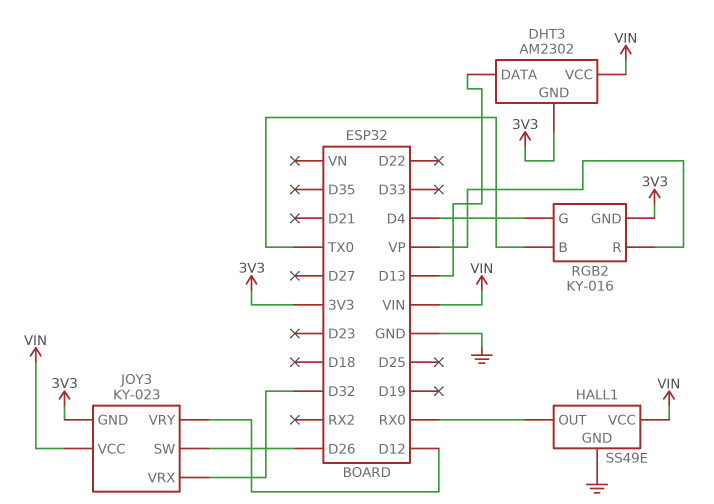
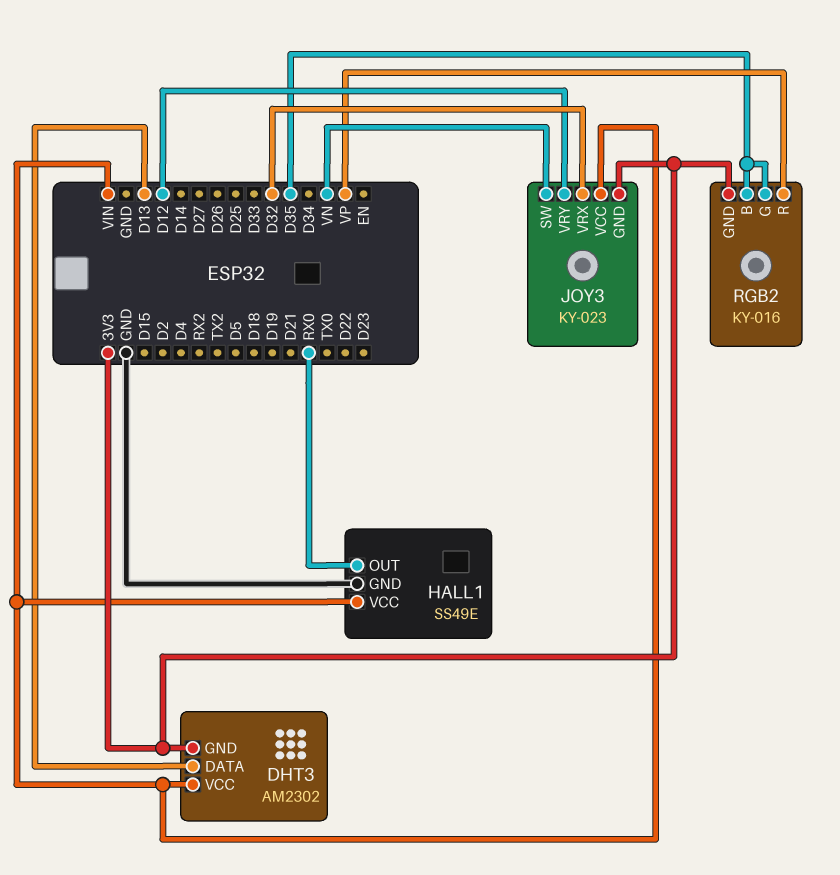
JOY3 pin SW: D26 -> VN
RGB2 pin B: TX0 -> D35
RGB2 pin G: D4 -> D35

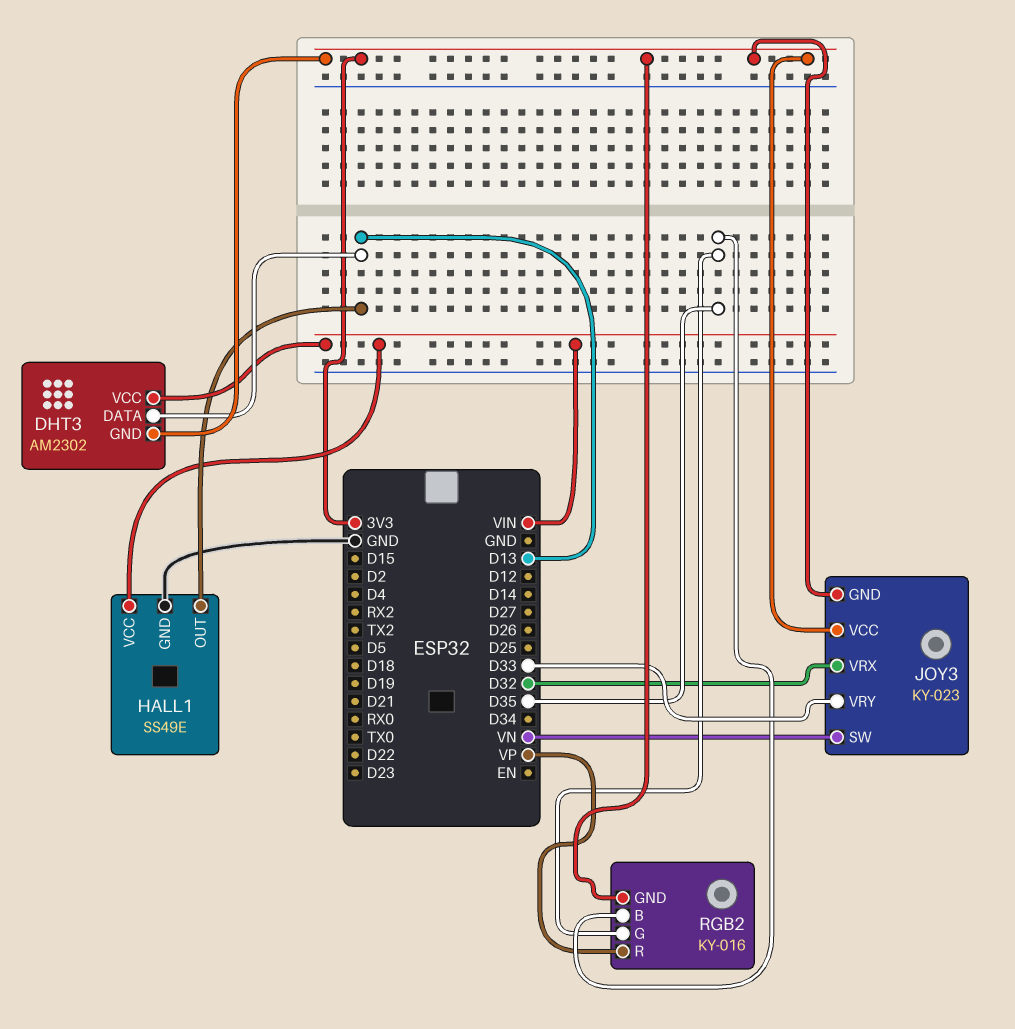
HALL1 pin OUT: RX0 -> D13
JOY3 pin VCC: VIN -> 3V3
JOY3 pin VRY: D12 -> D33

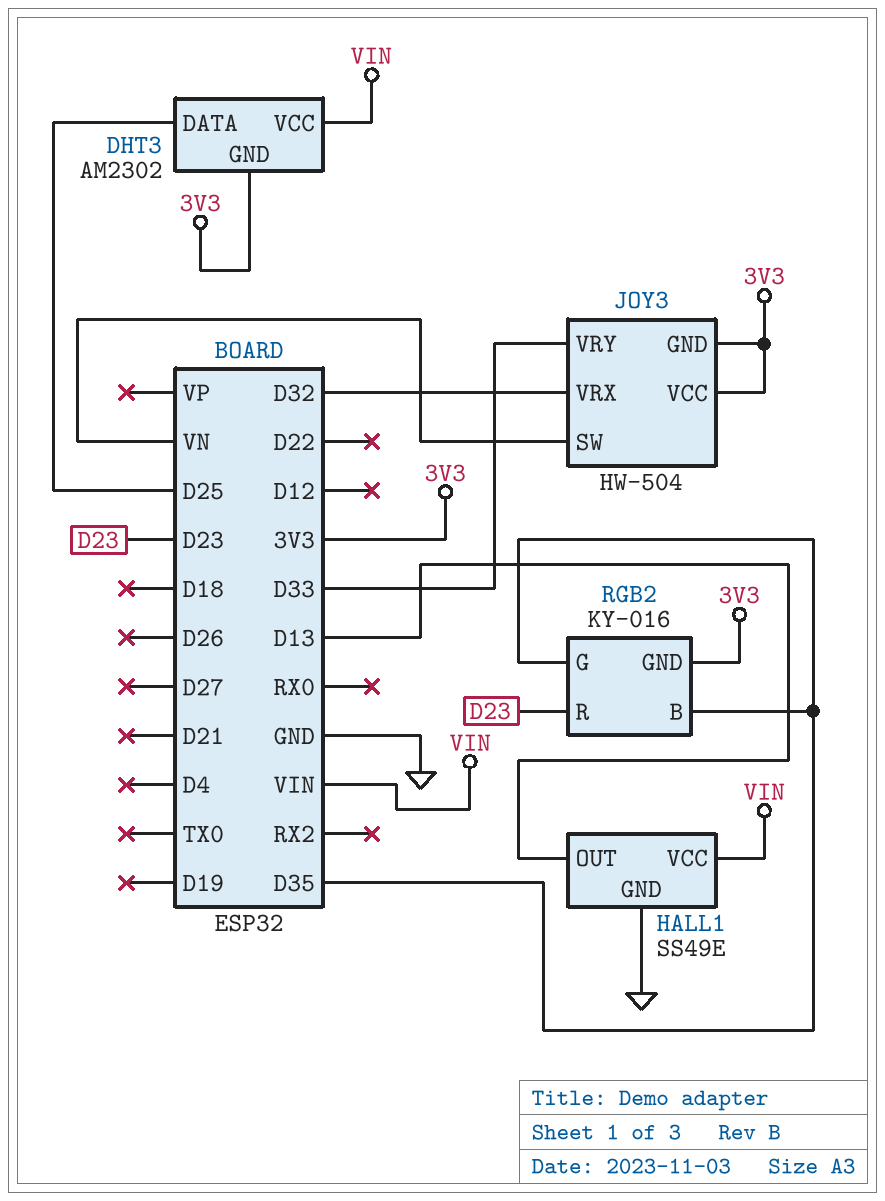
DHT3 pin DATA: D13 -> D25
JOY3: KY-023 -> HW-504
RGB2 pin R: VP -> D23

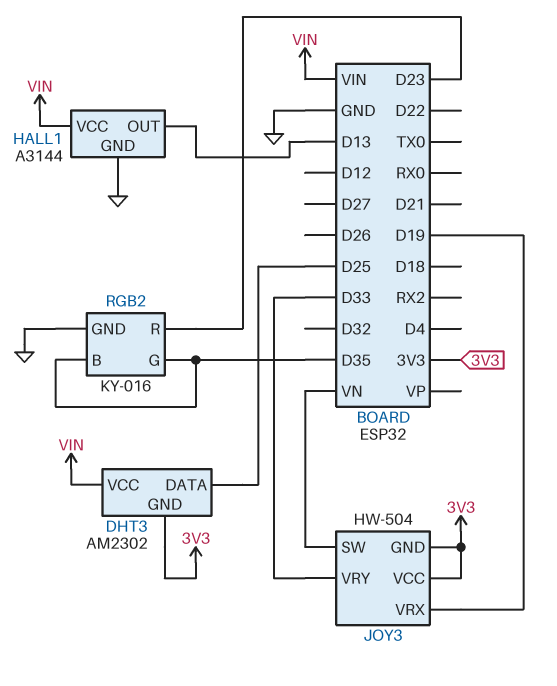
HALL1: SS49E -> A3144
JOY3 pin VRX: D32 -> D19
RGB2 pin GND: 3V3 -> GND

